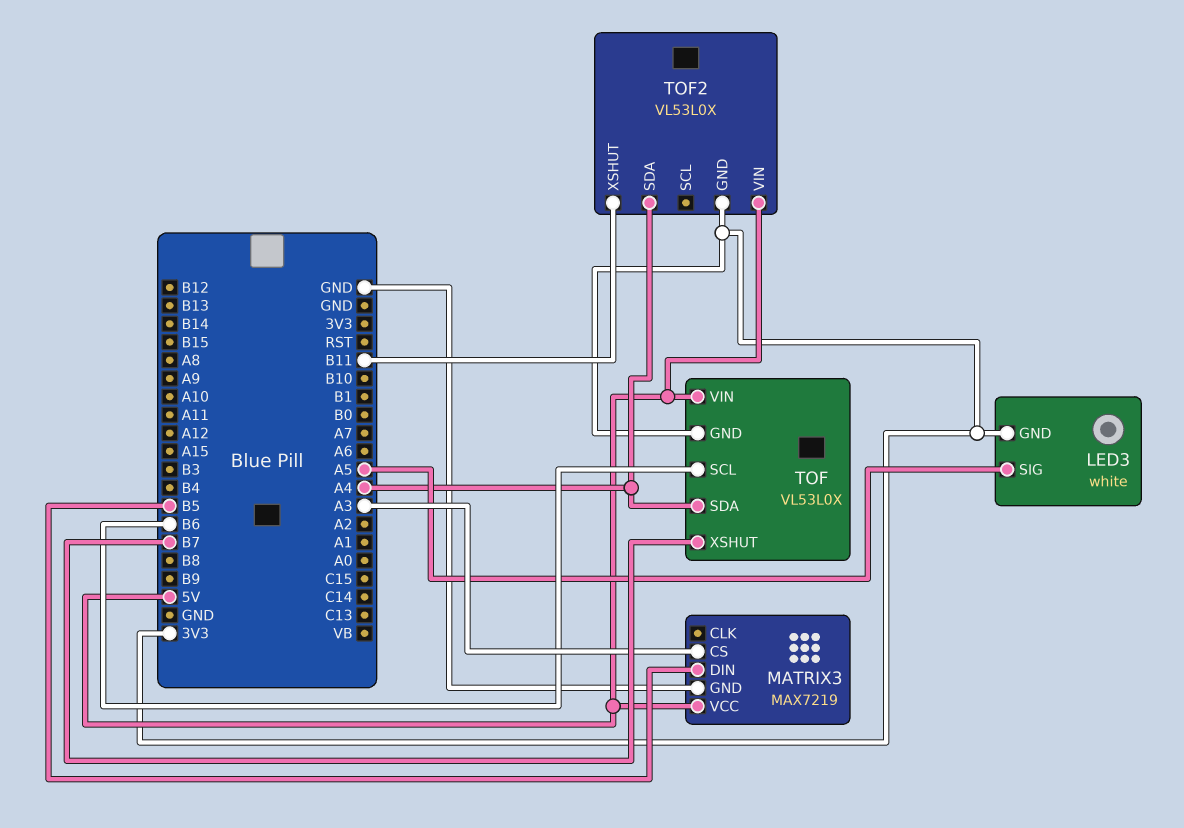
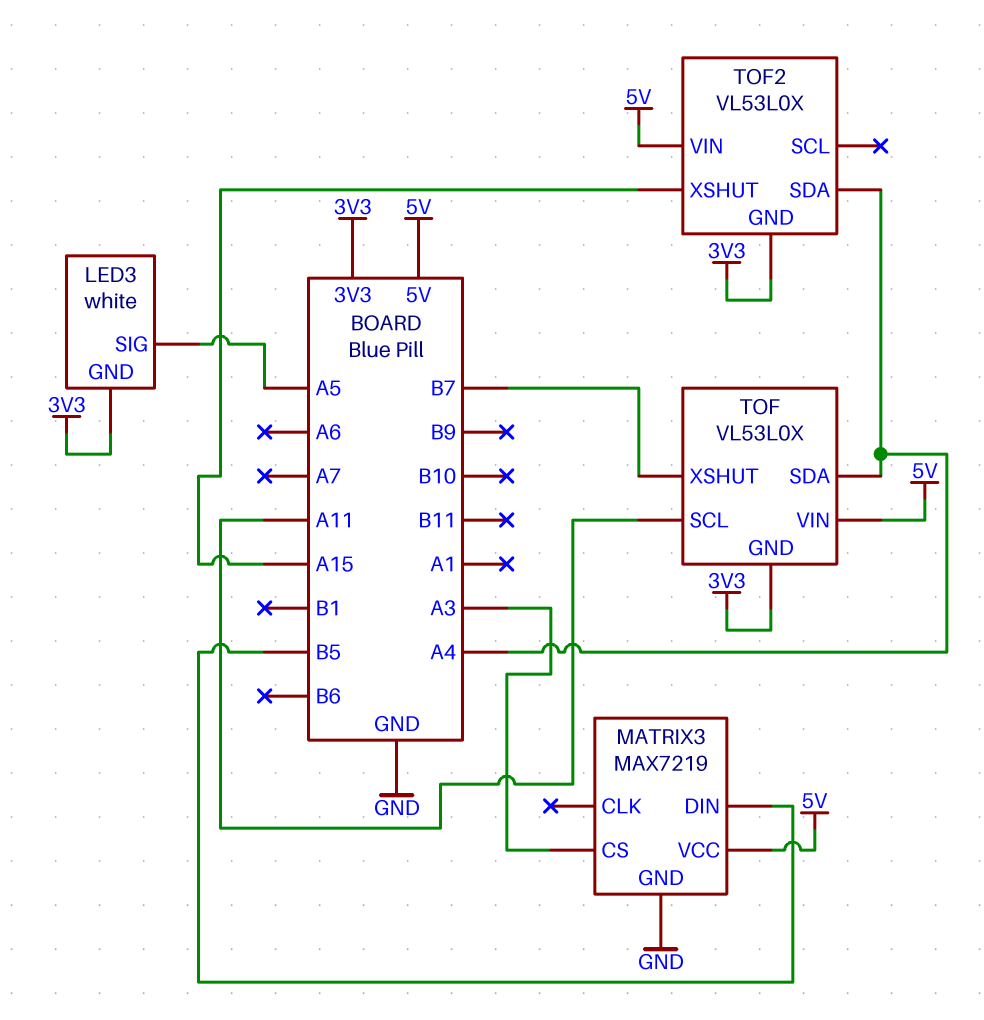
TOF pin SCL: B6 -> A11
TOF2 pin XSHUT: B11 -> A15

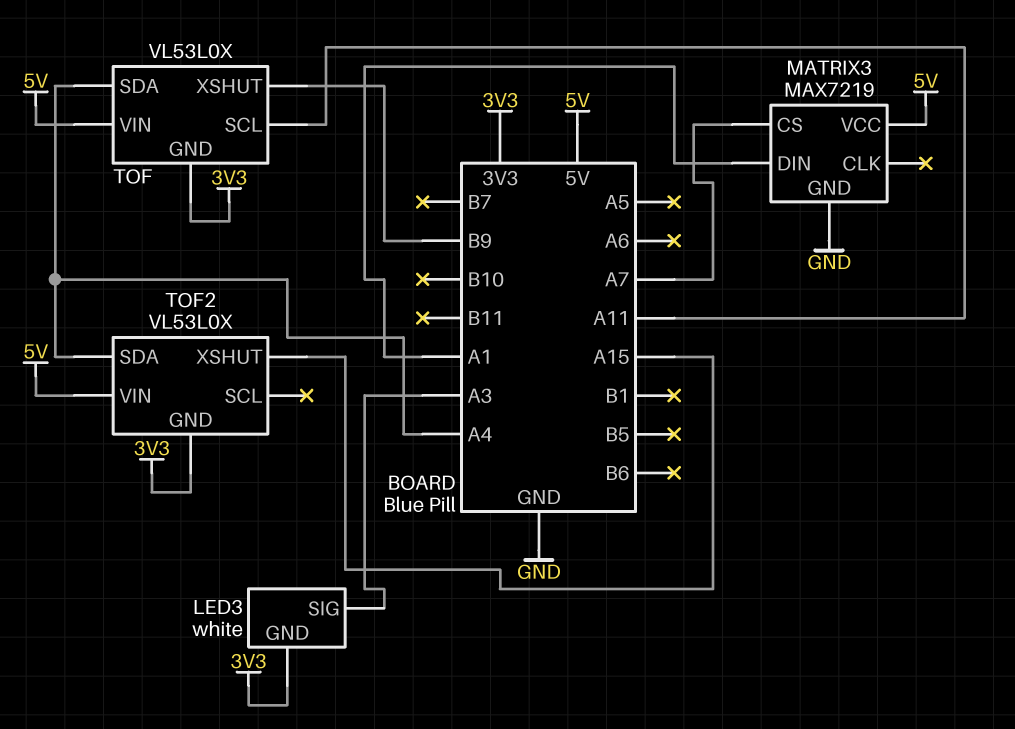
LED3 pin SIG: A5 -> A3
MATRIX3 pin CS: A3 -> A7
MATRIX3 pin DIN: B5 -> A1
TOF pin XSHUT: B7 -> B9

